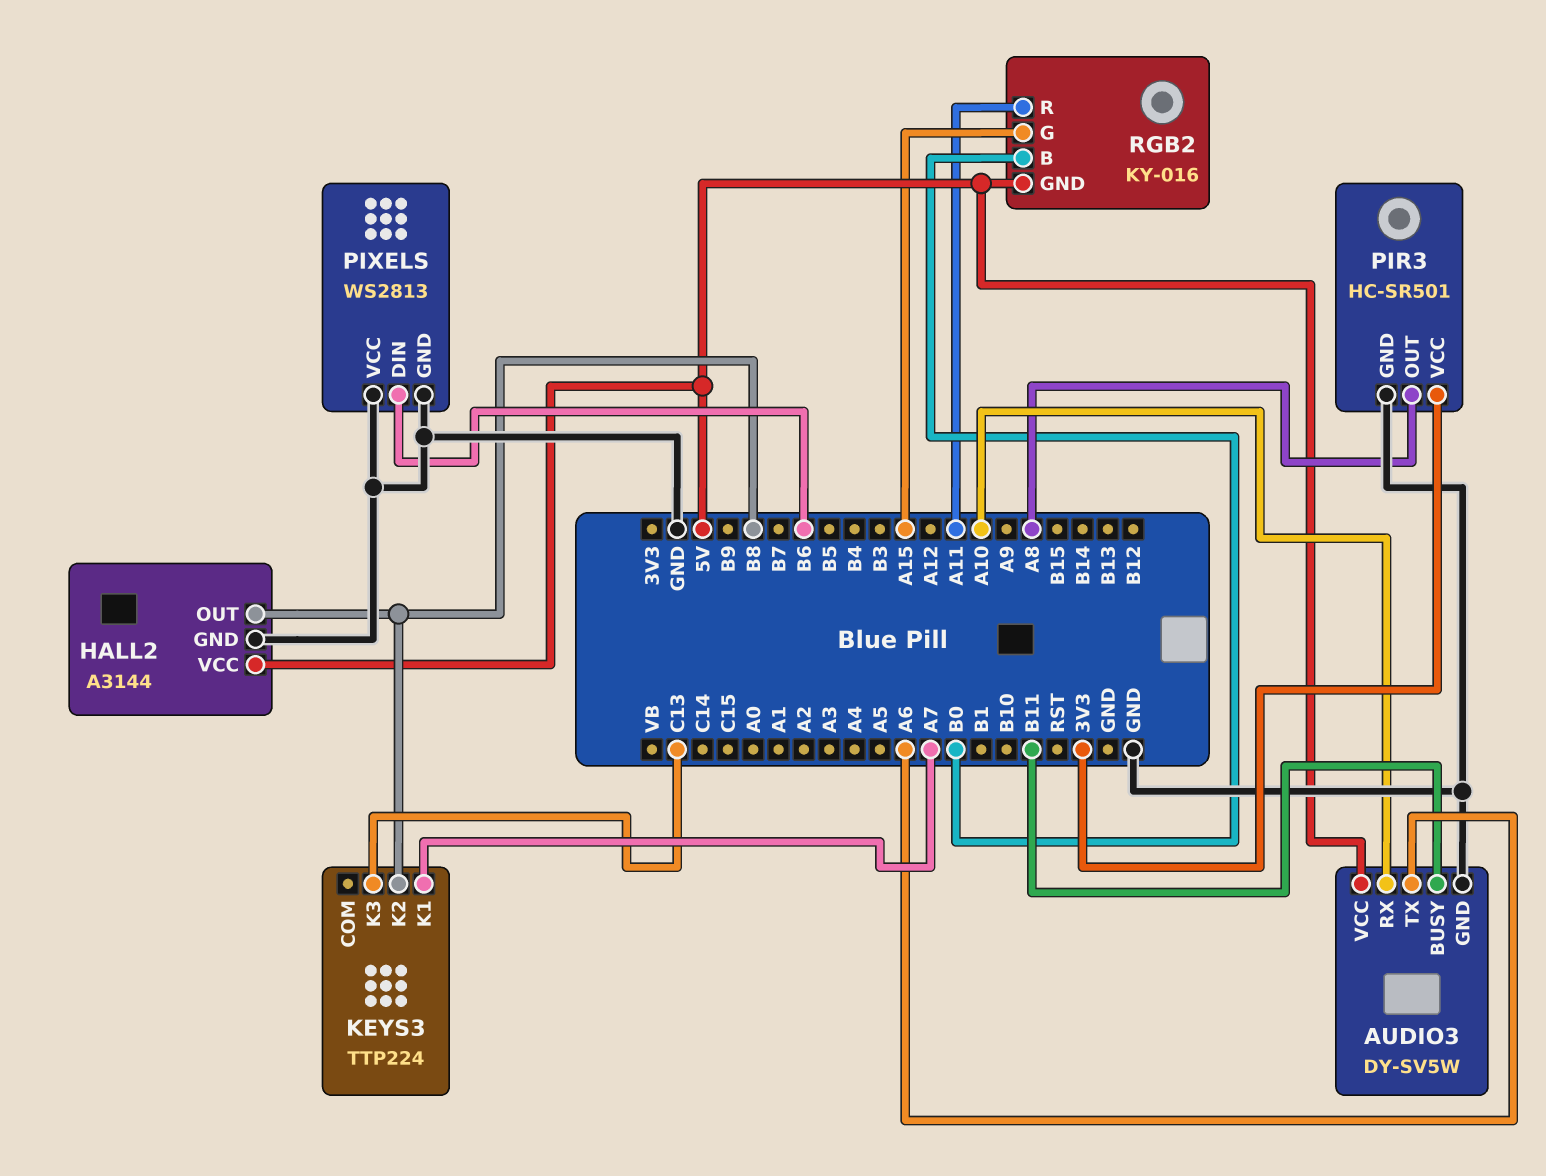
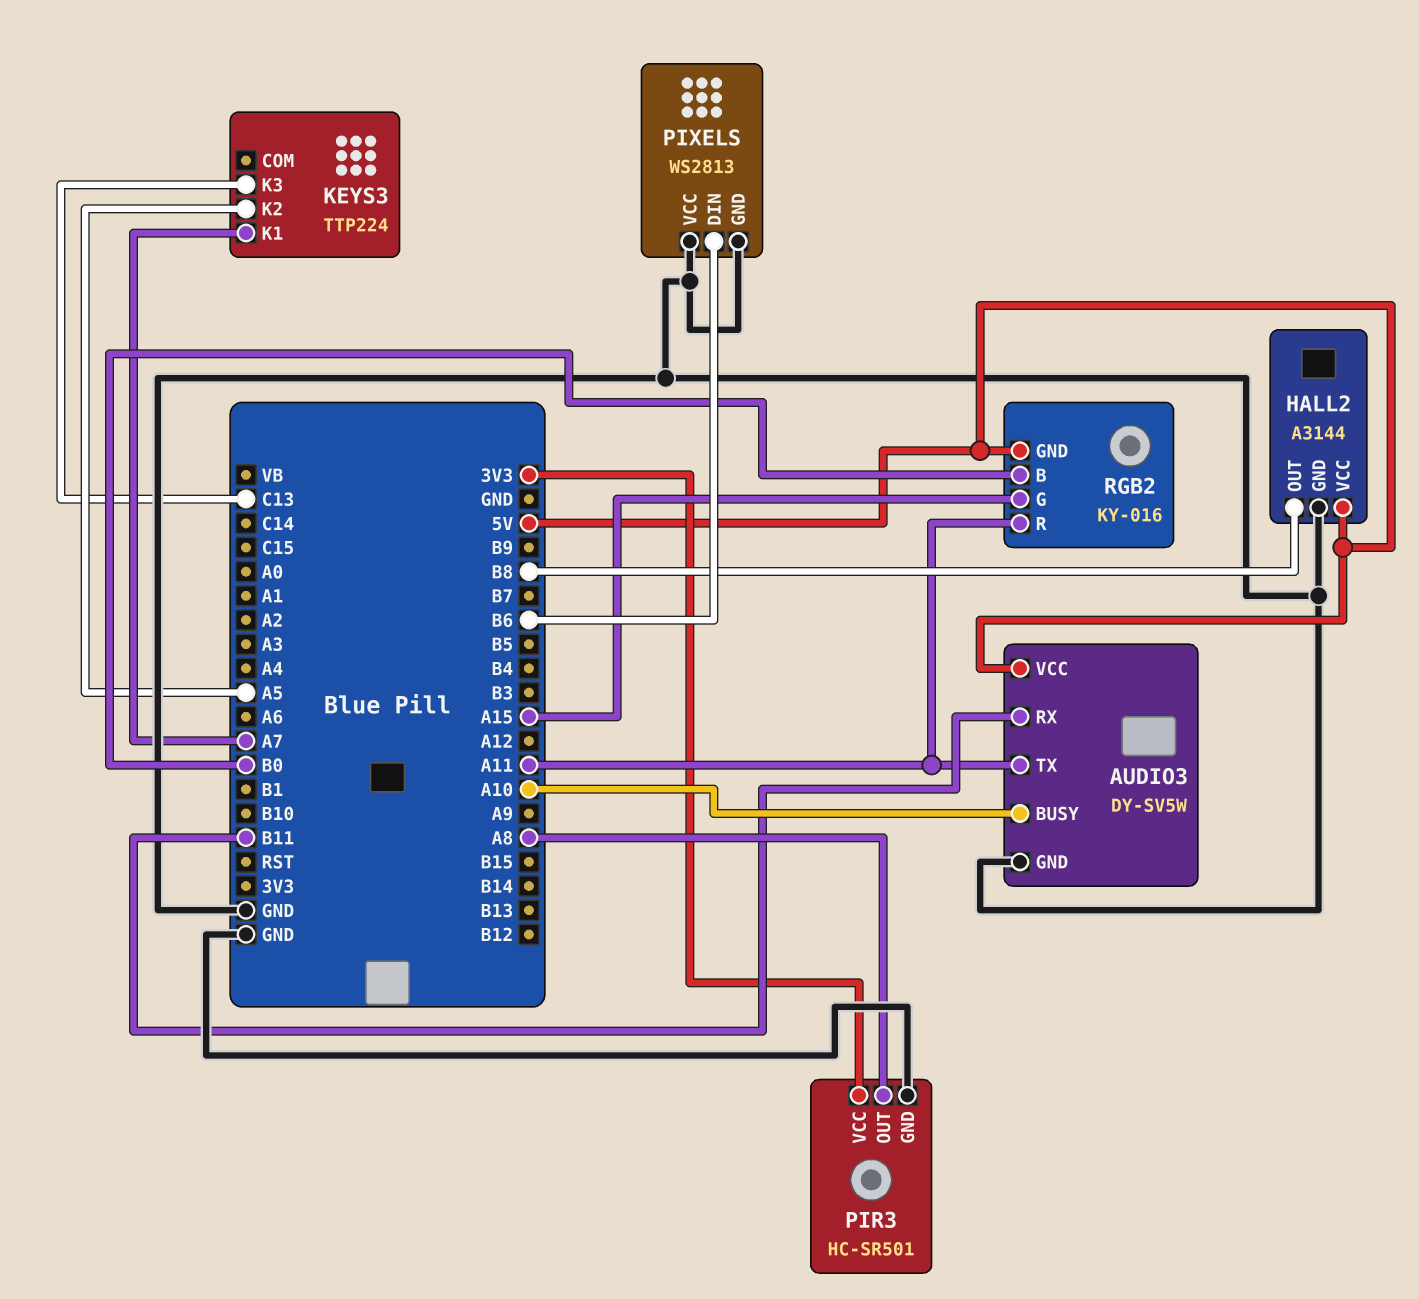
AUDIO3 pin BUSY: B11 -> A10
AUDIO3 pin RX: A10 -> B11
AUDIO3 pin TX: A6 -> A11
KEYS3 pin K2: B8 -> A5

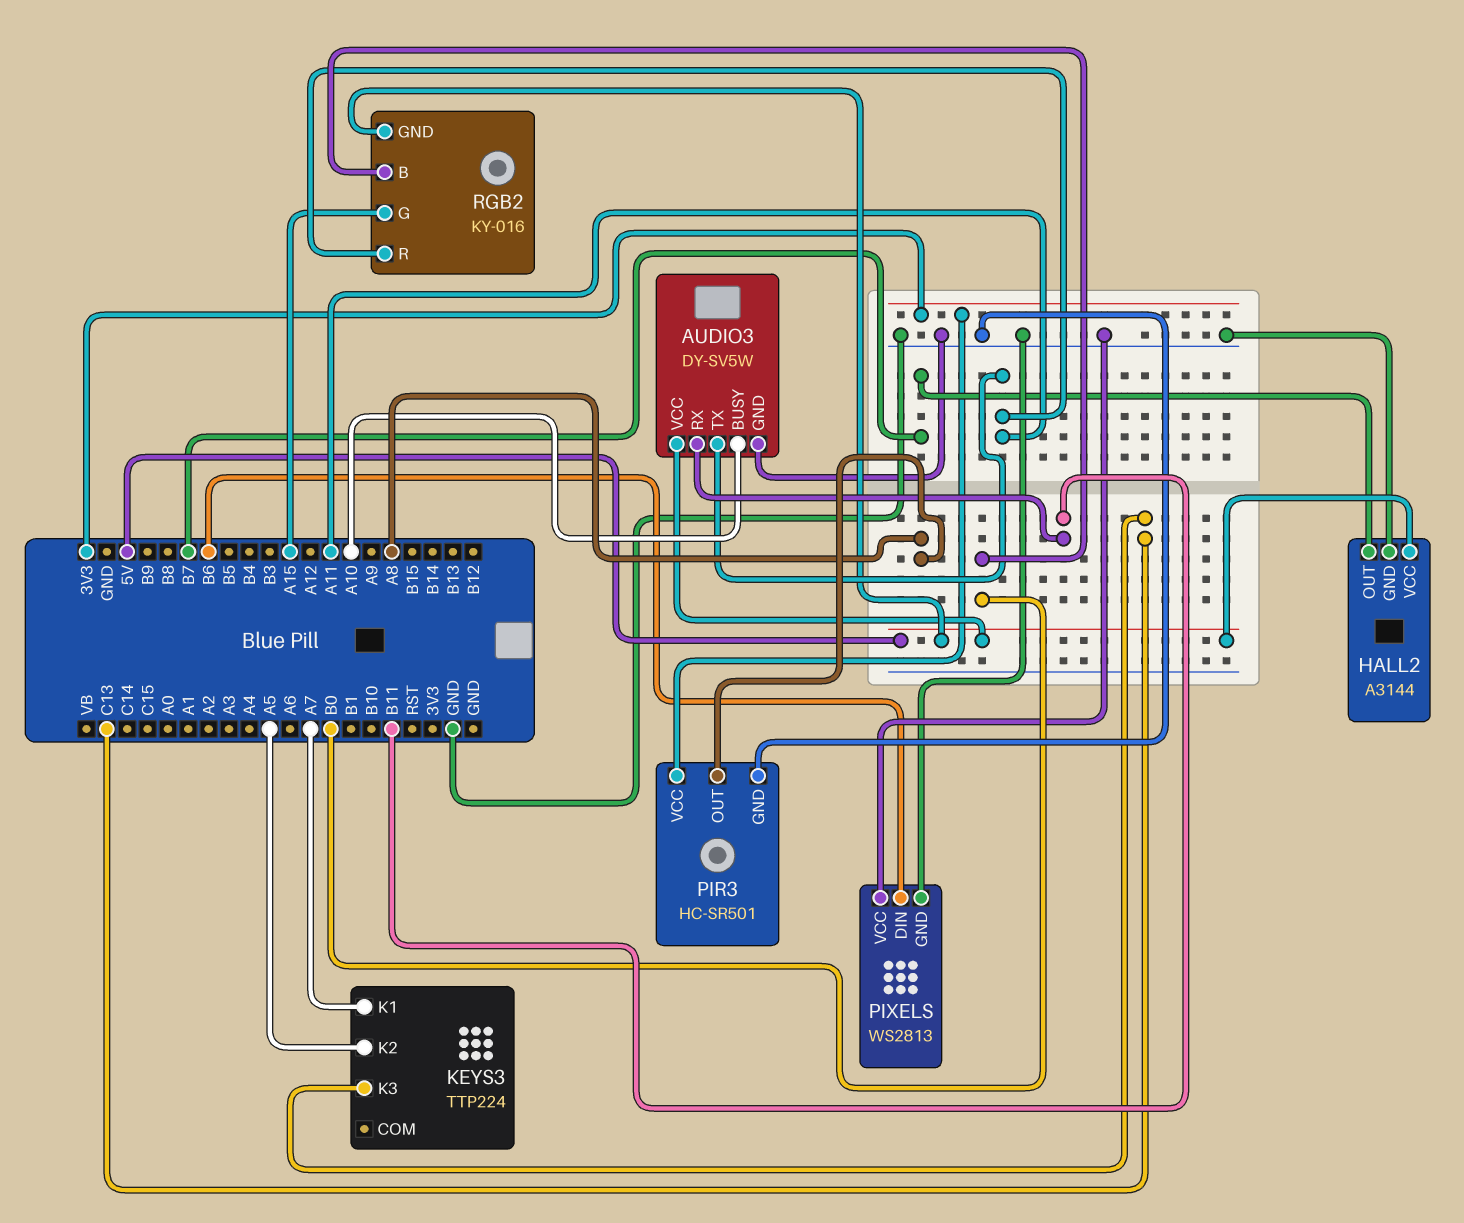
HALL2 pin OUT: B8 -> B7

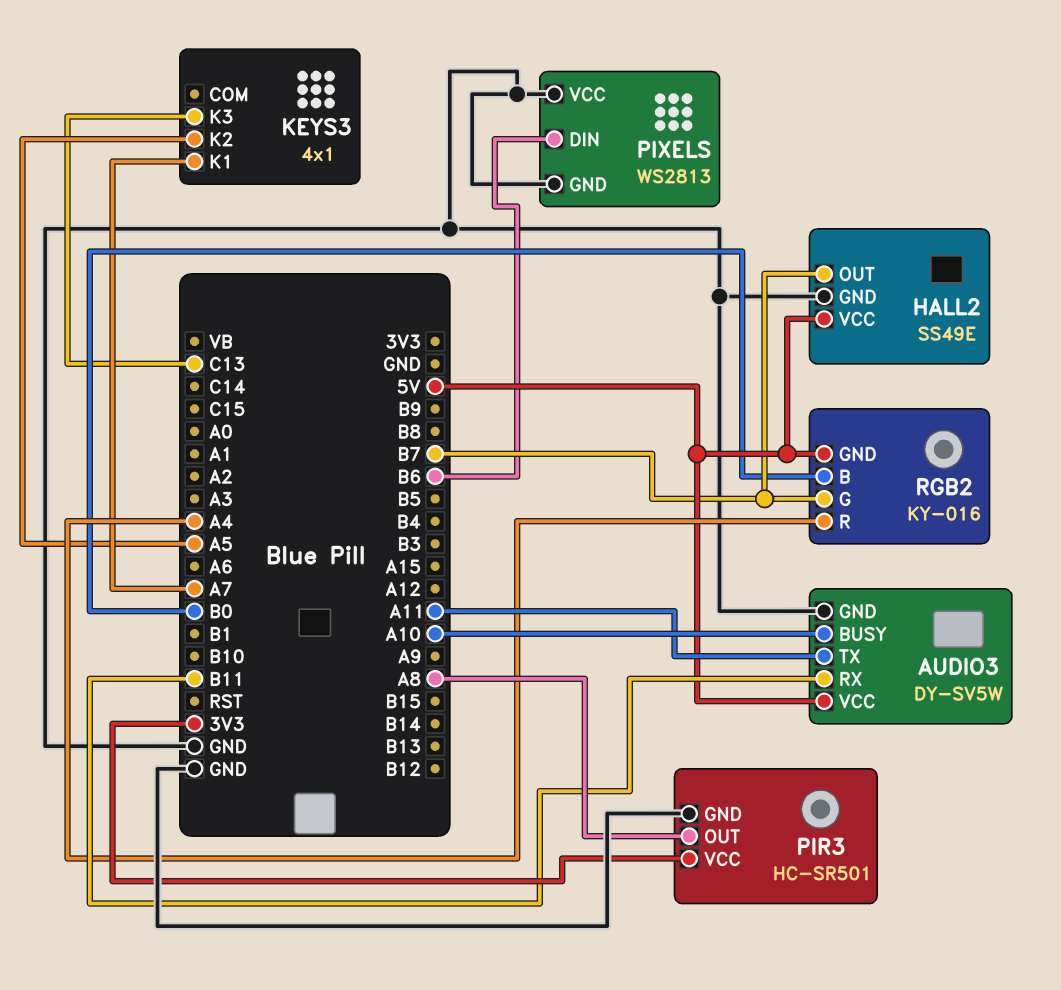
HALL2: A3144 -> SS49E
KEYS3: TTP224 -> 4x1
RGB2 pin G: A15 -> B7
RGB2 pin R: A11 -> A4

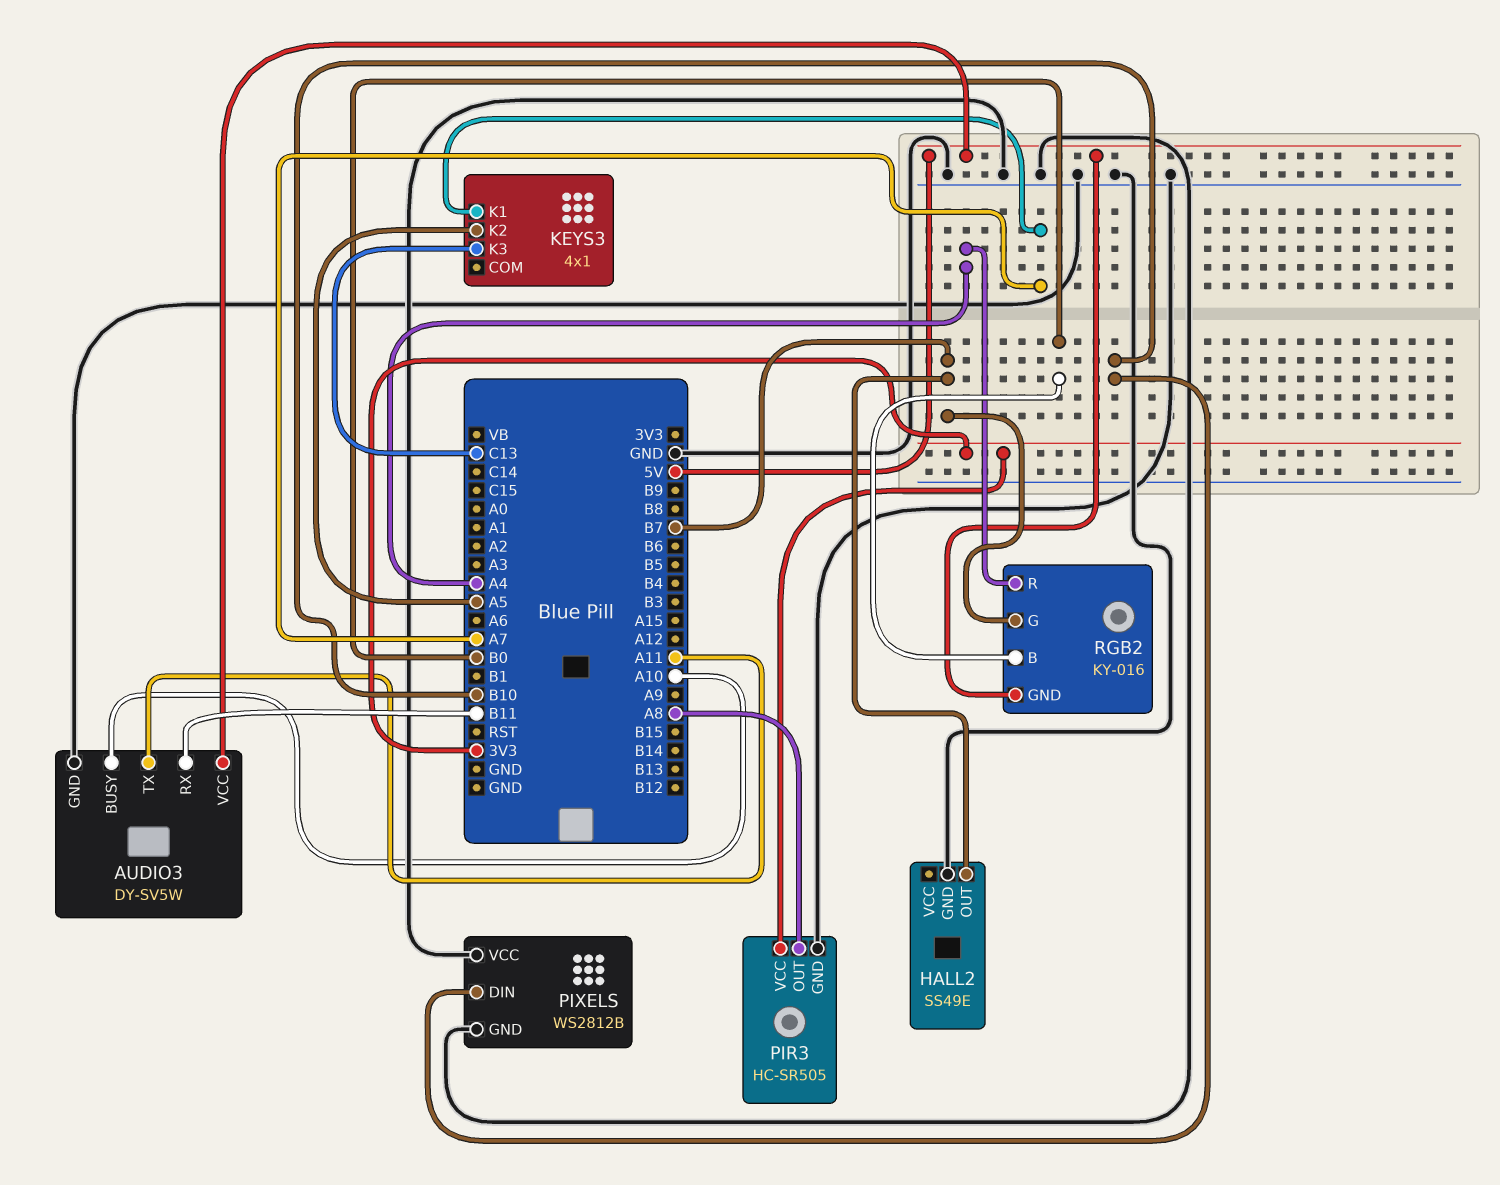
HALL2 pin VCC: 5V -> none
PIR3: HC-SR501 -> HC-SR505
PIXELS: WS2813 -> WS2812B
PIXELS pin DIN: B6 -> B10

